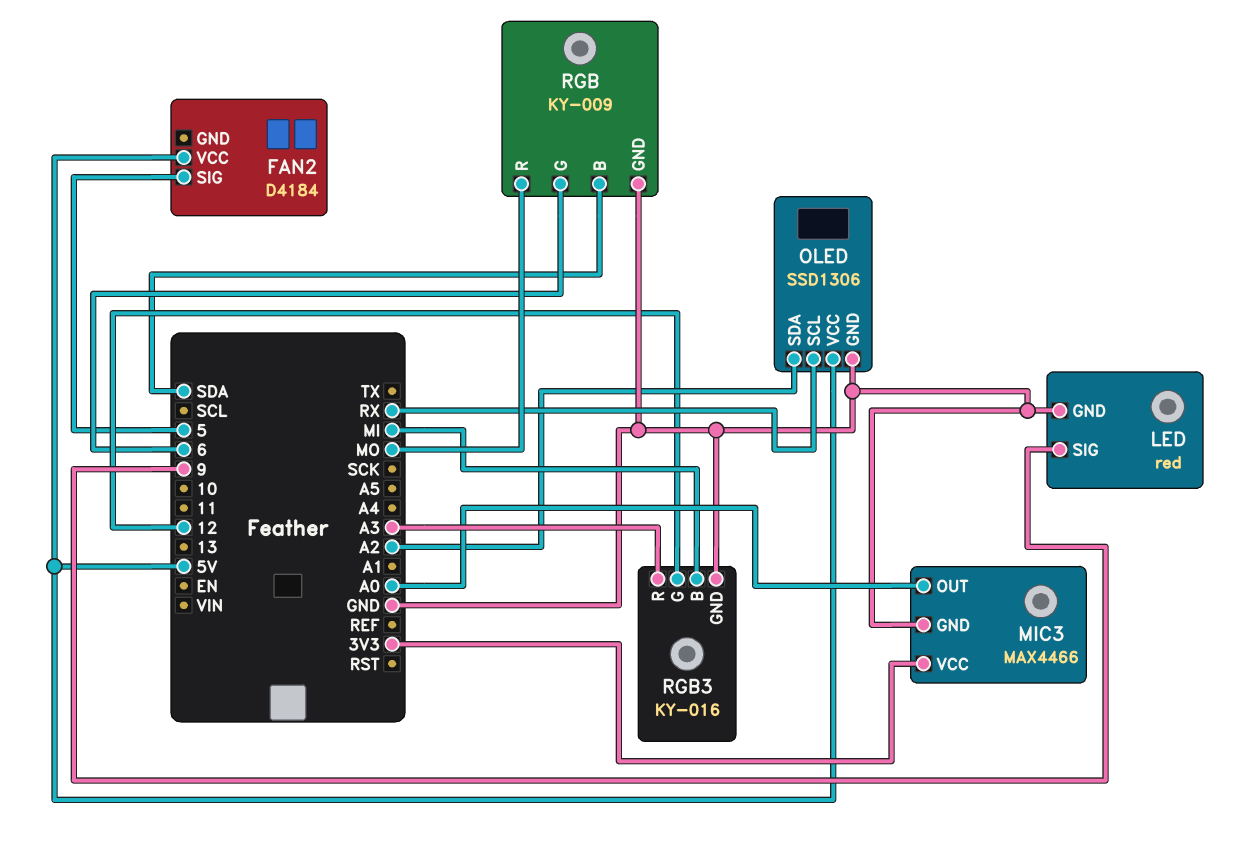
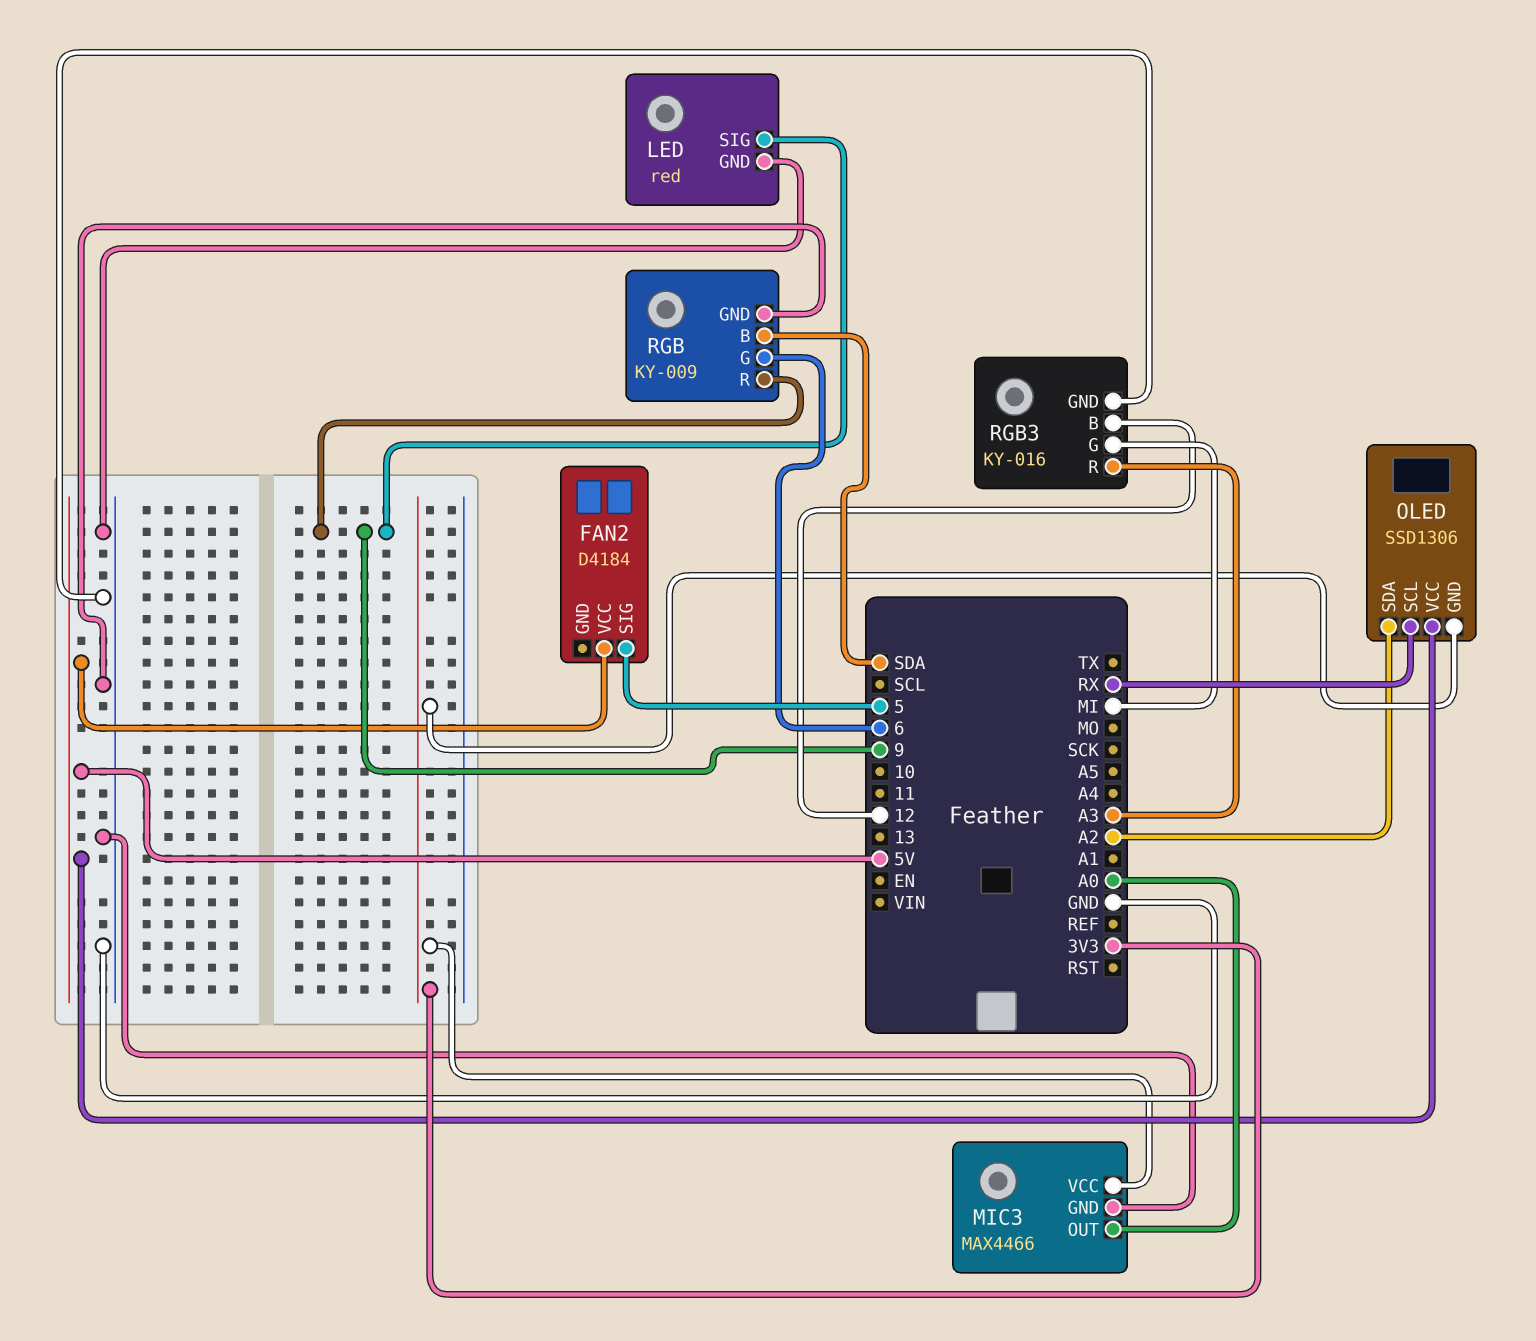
OLED pin GND: GND -> 3V3
RGB pin R: MO -> 9
RGB3 pin B: MI -> 12
RGB3 pin G: 12 -> MI

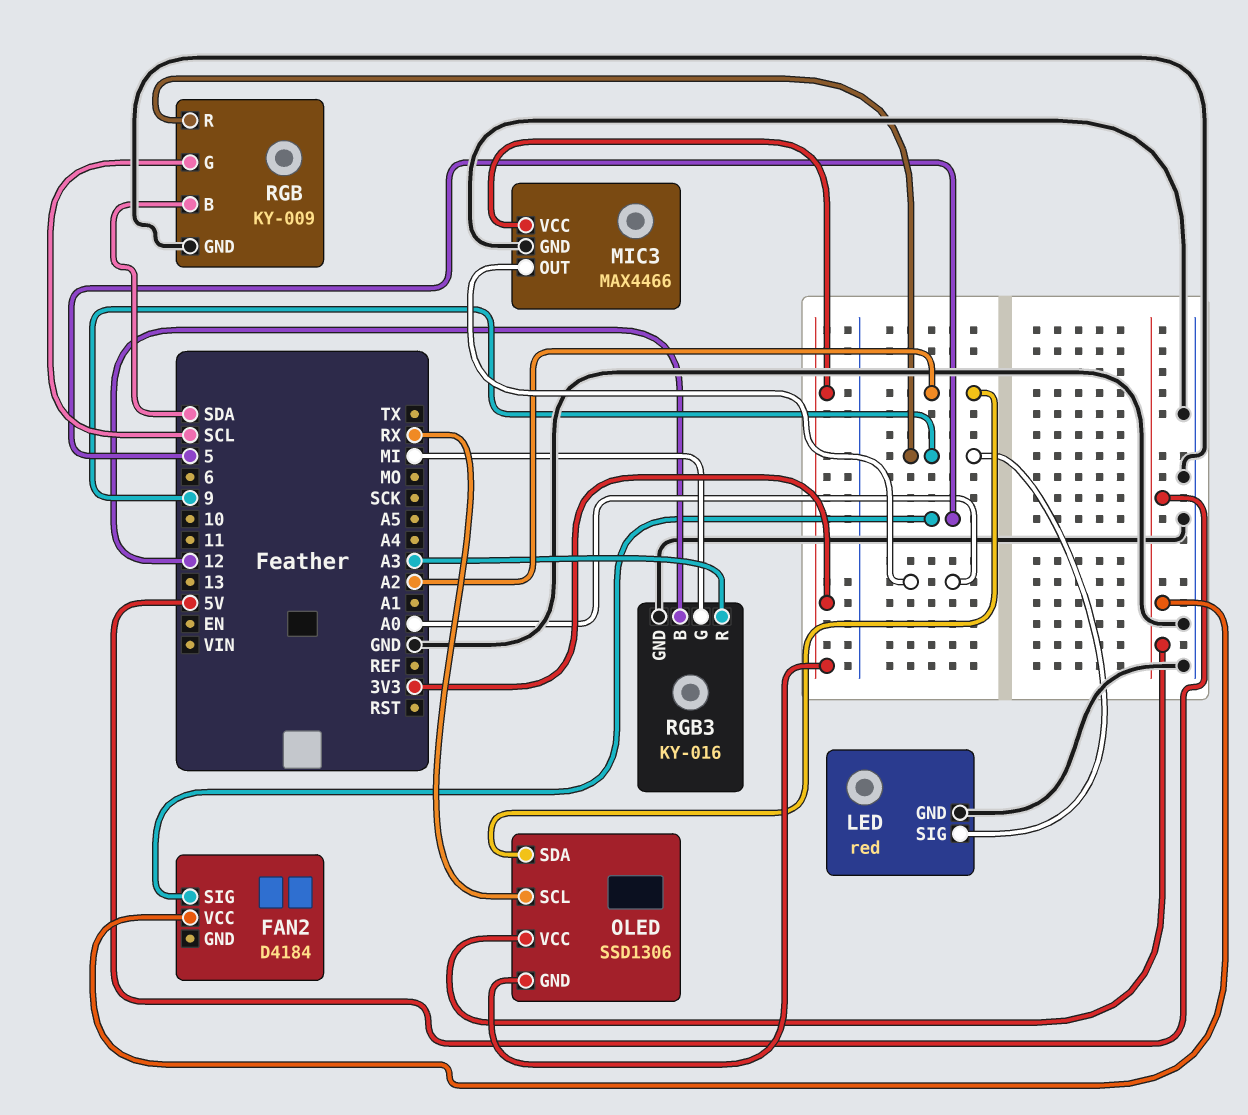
RGB pin G: 6 -> SCL

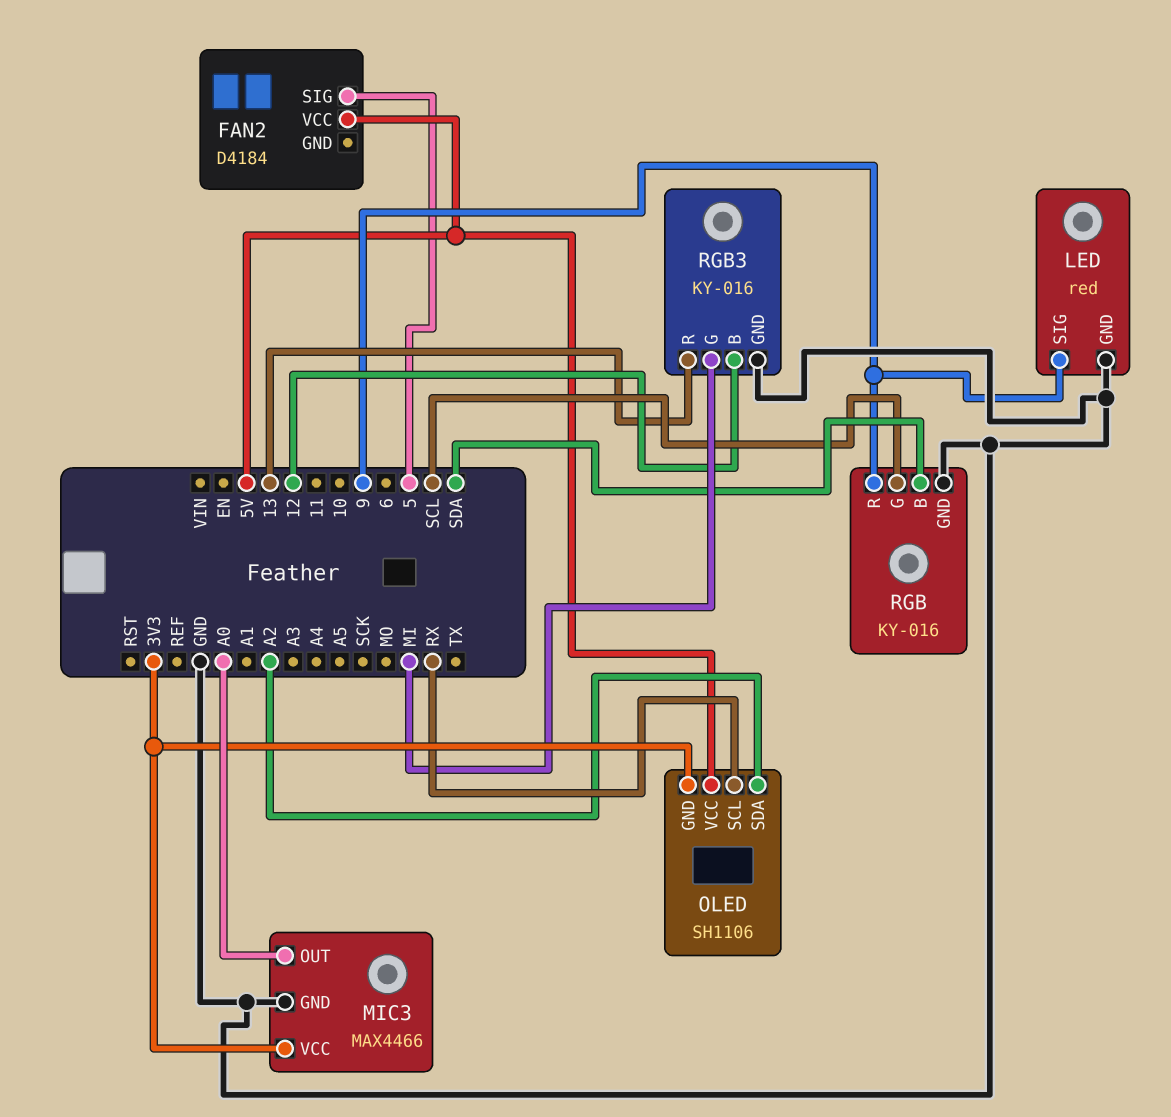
OLED: SSD1306 -> SH1106
RGB: KY-009 -> KY-016
RGB3 pin R: A3 -> 13

